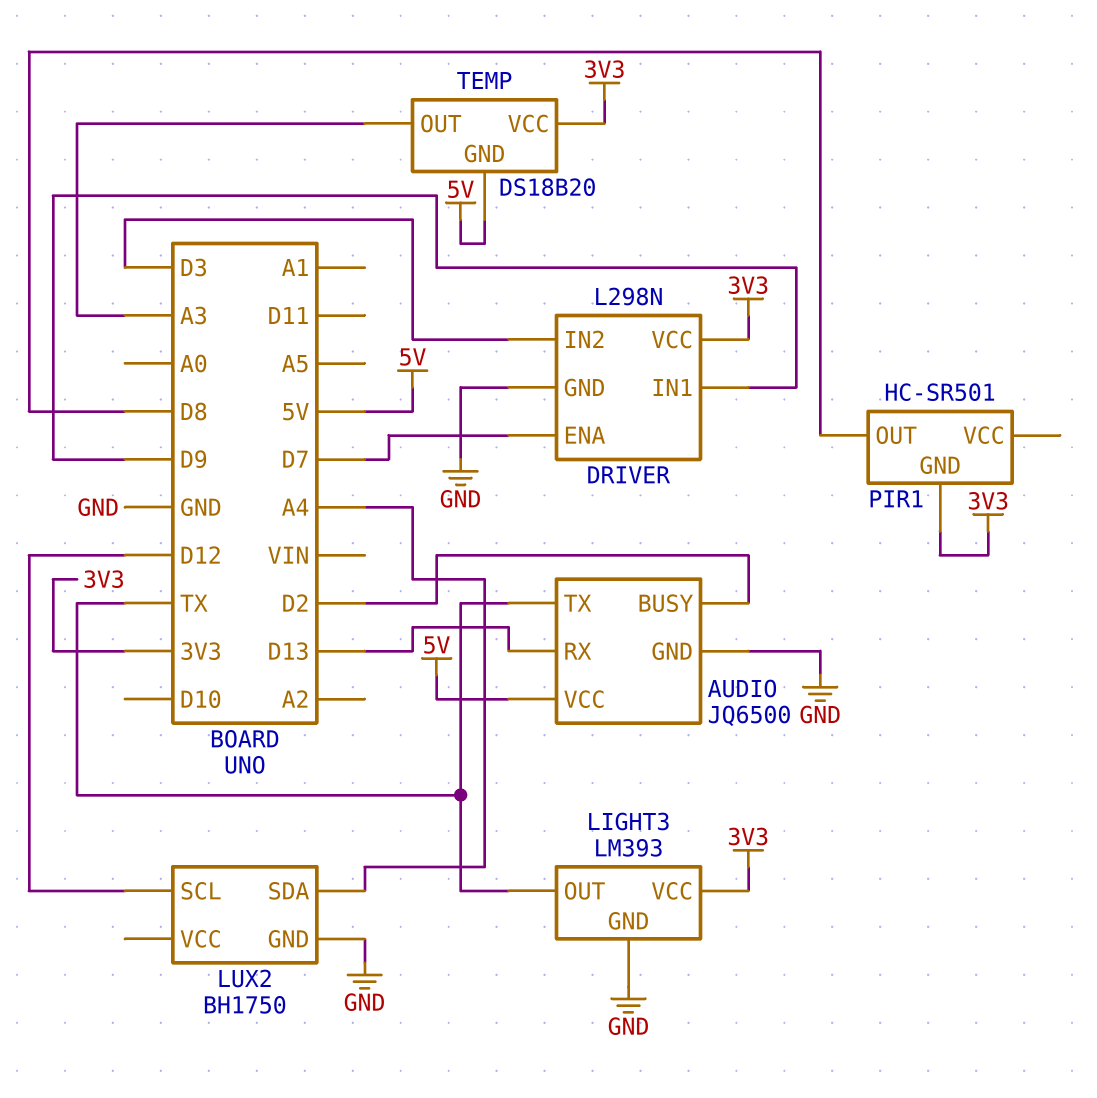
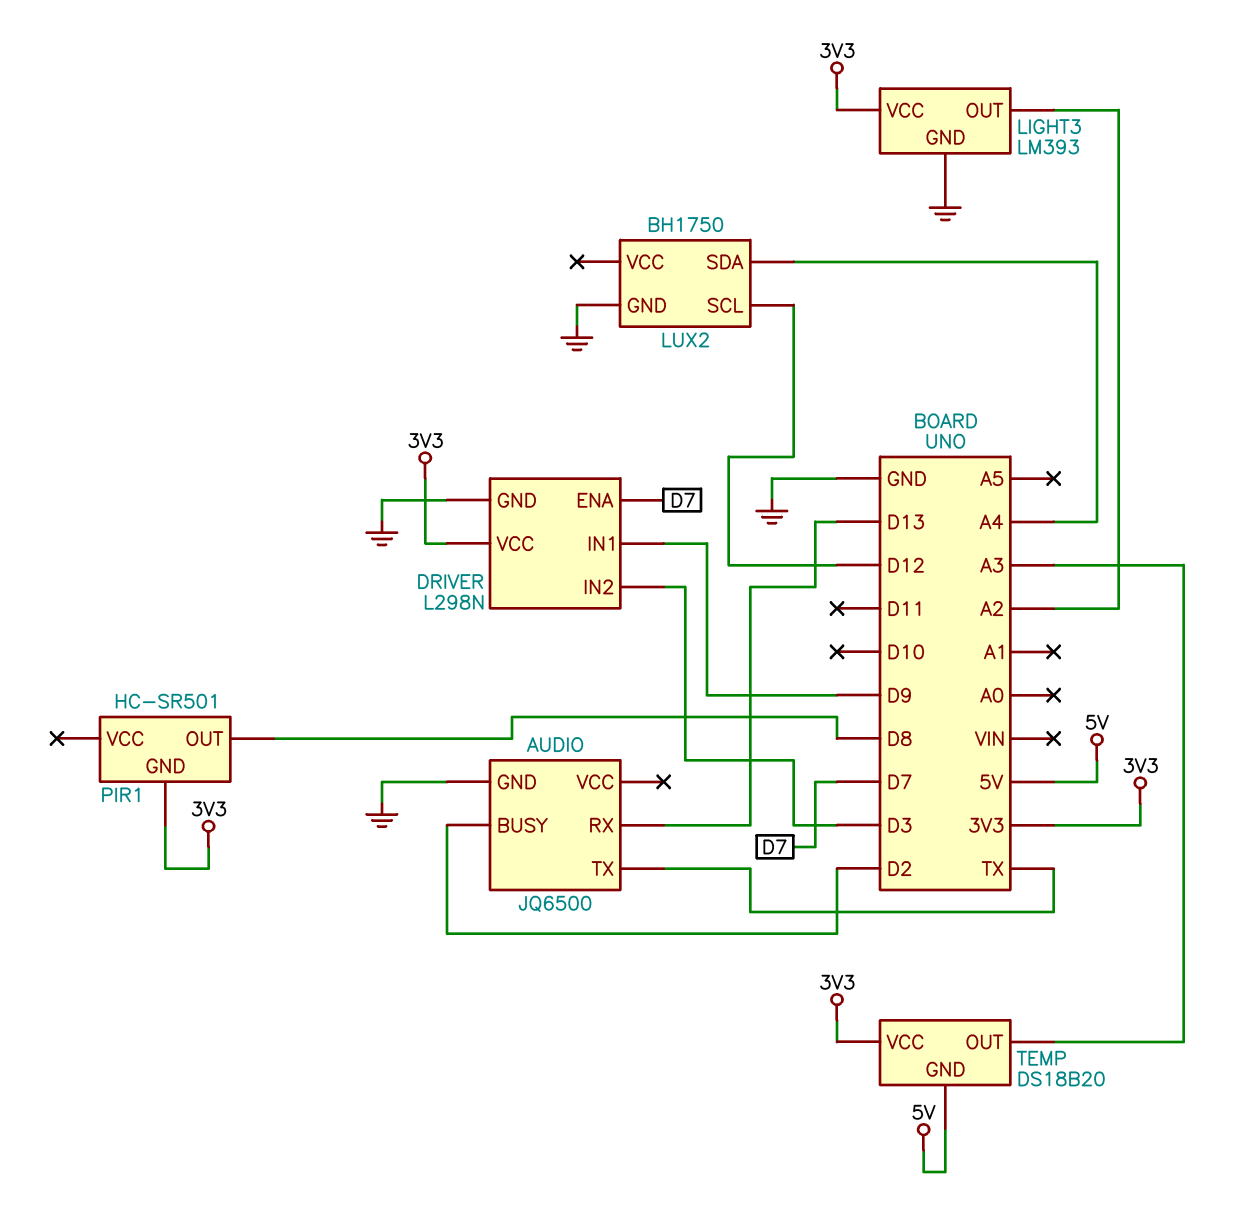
AUDIO pin VCC: 5V -> none
LIGHT3 pin OUT: TX -> A2

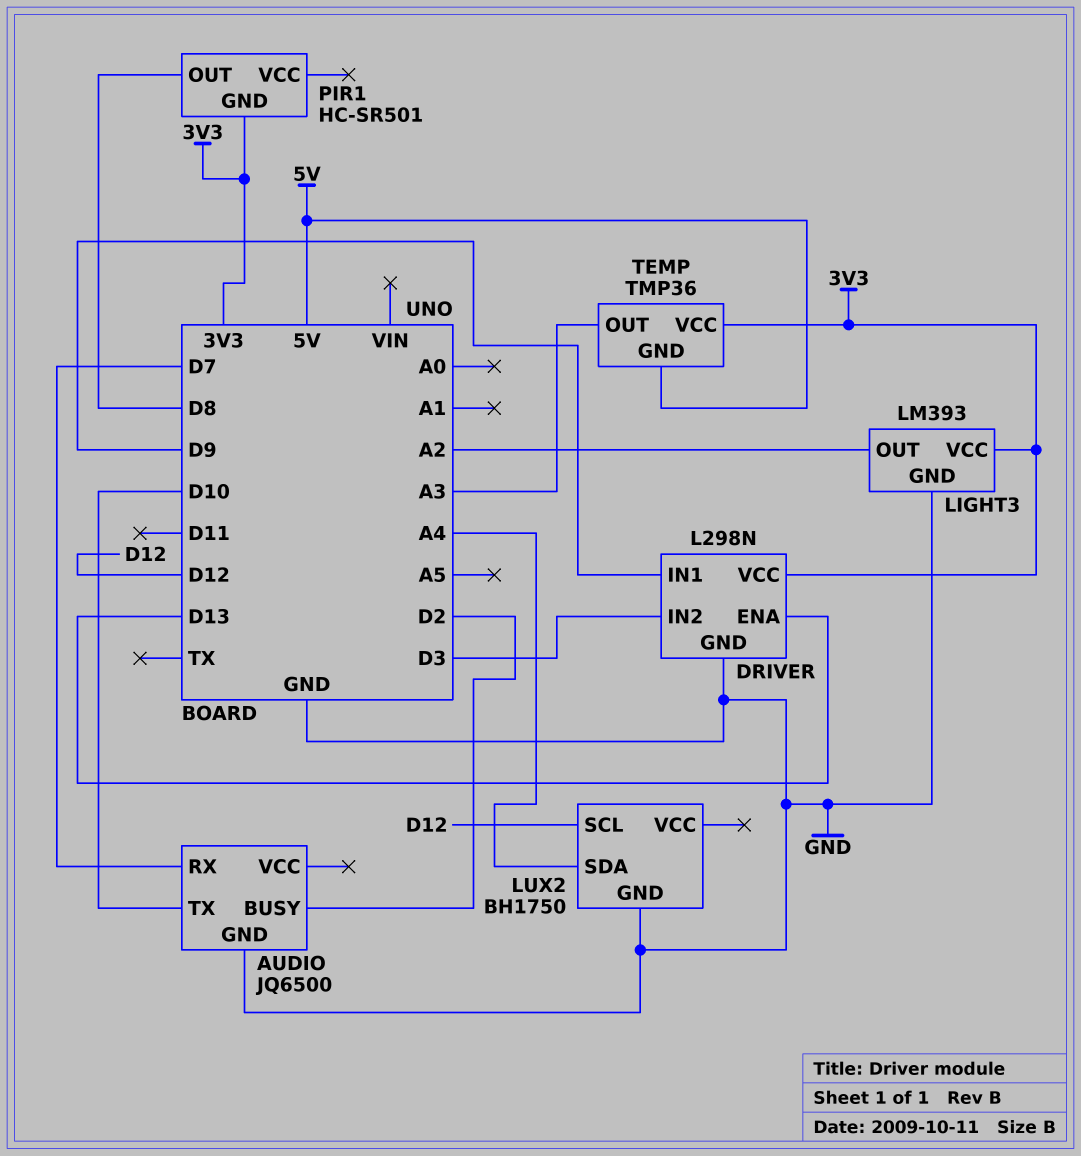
AUDIO pin RX: D13 -> D7
AUDIO pin TX: TX -> D10
DRIVER pin ENA: D7 -> D13
TEMP: DS18B20 -> TMP36

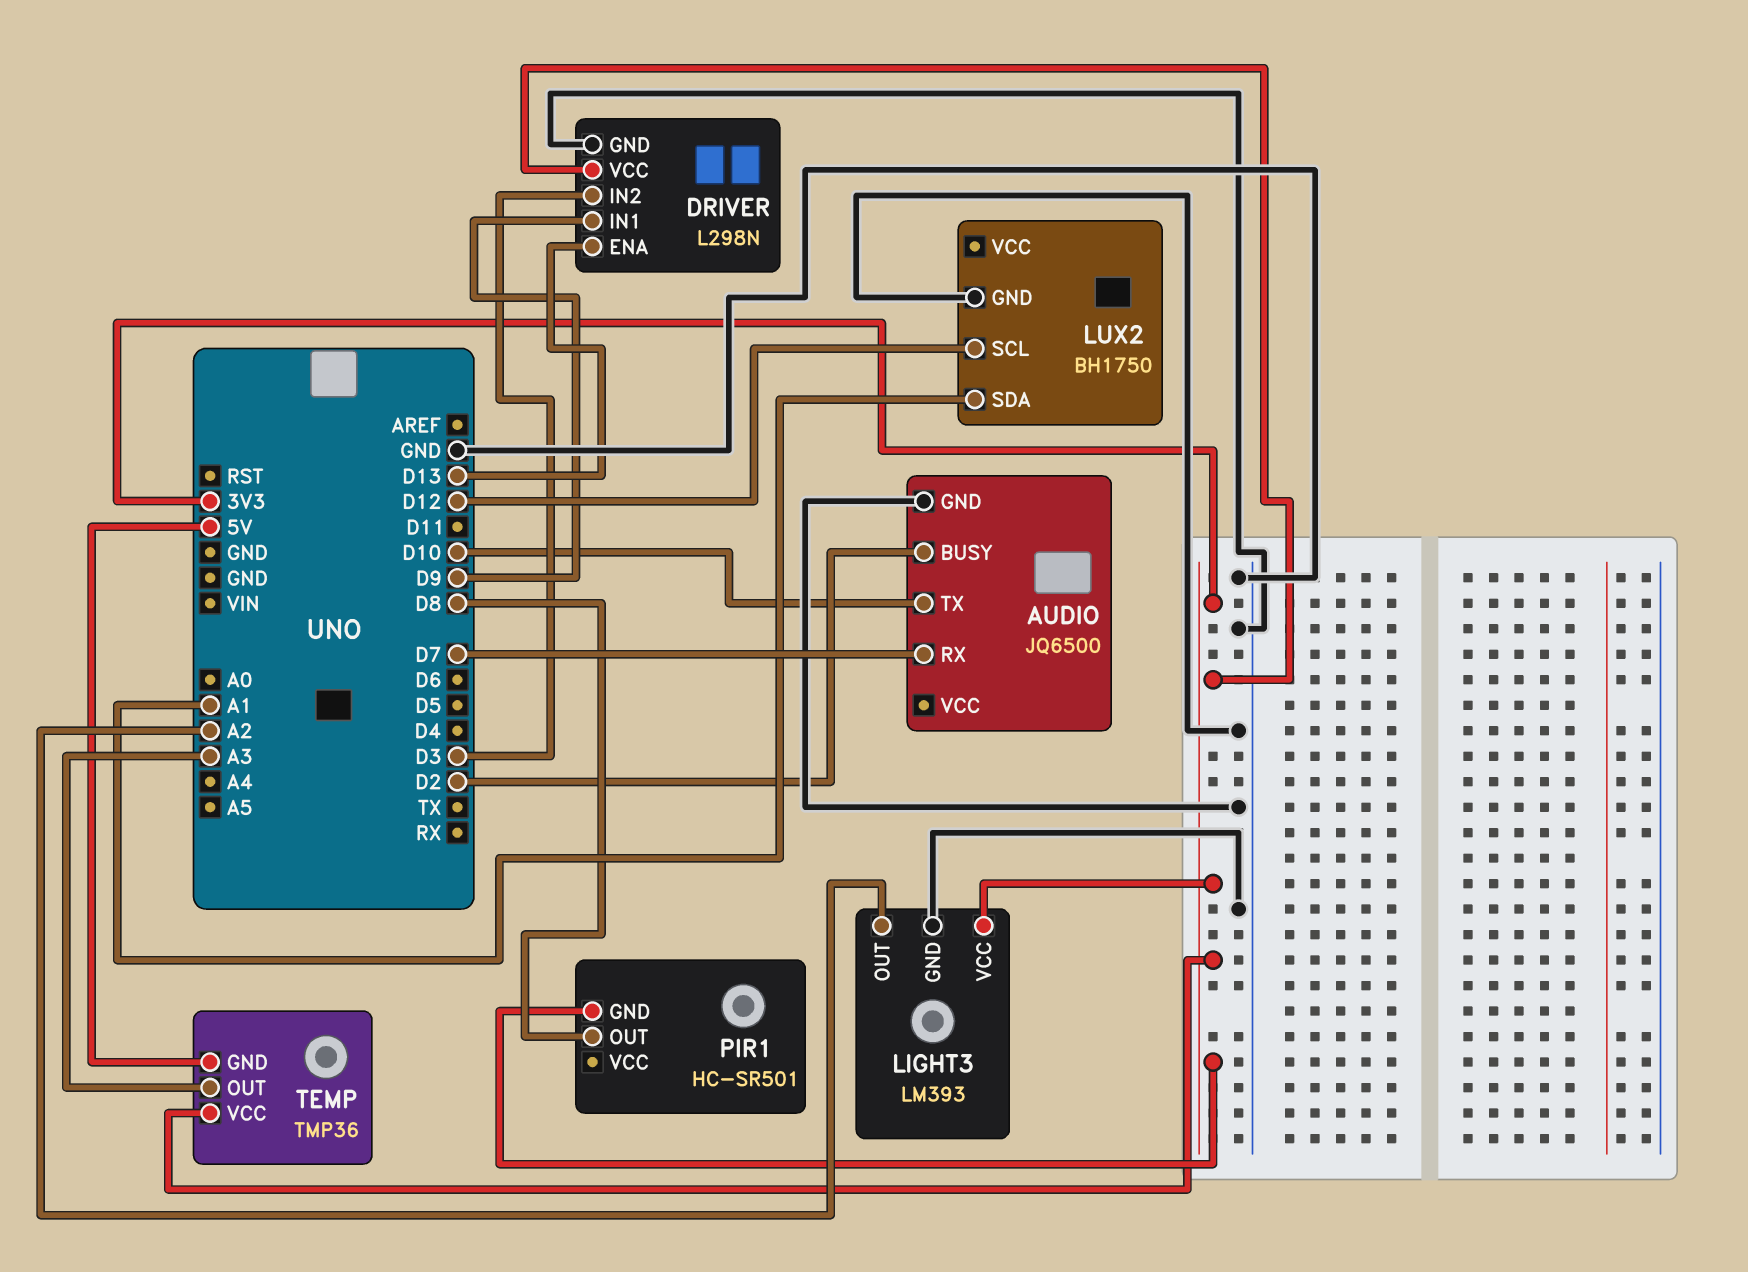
LUX2 pin SDA: A4 -> A1

